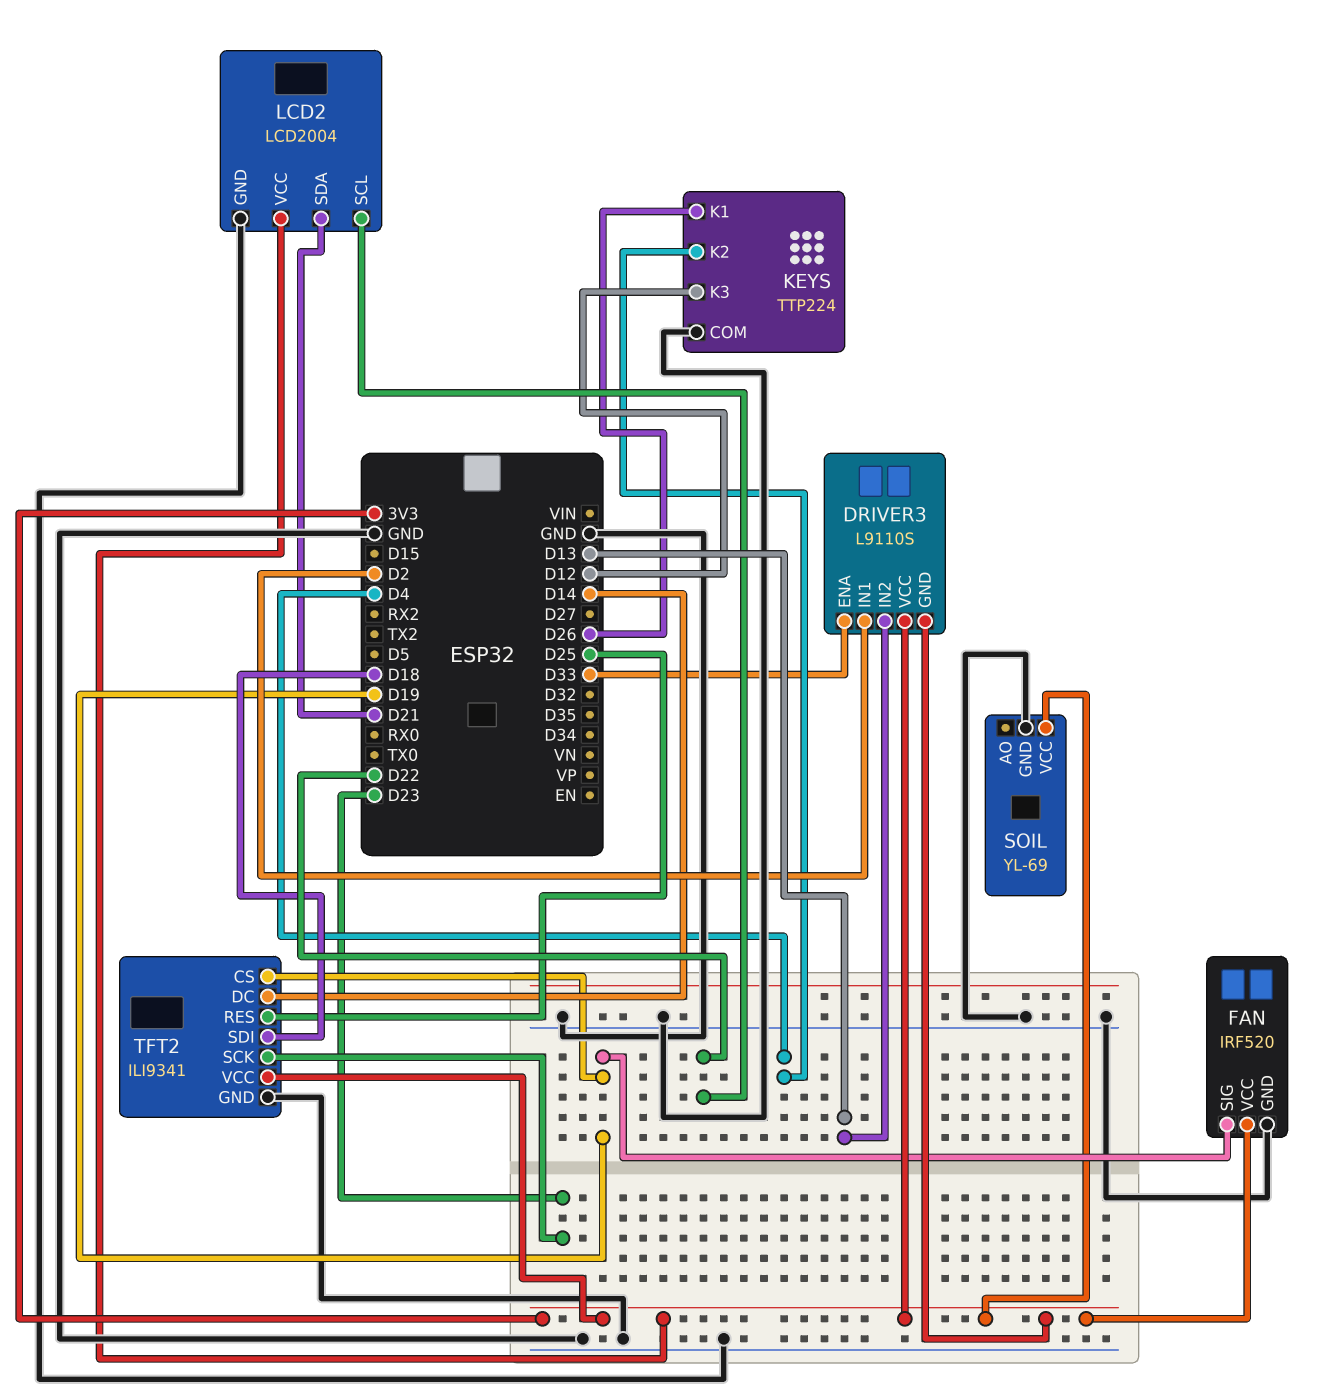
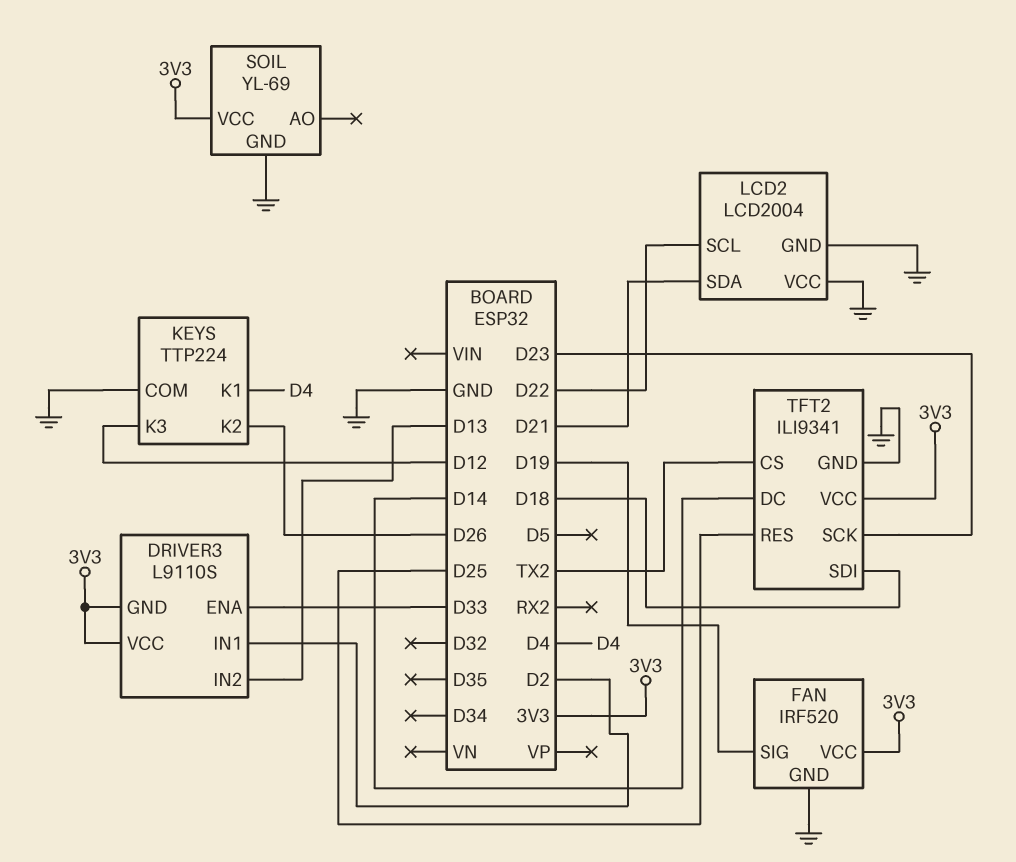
KEYS pin K1: D26 -> D4
KEYS pin K2: D4 -> D26
LCD2 pin VCC: 3V3 -> GND
TFT2 pin CS: D19 -> TX2

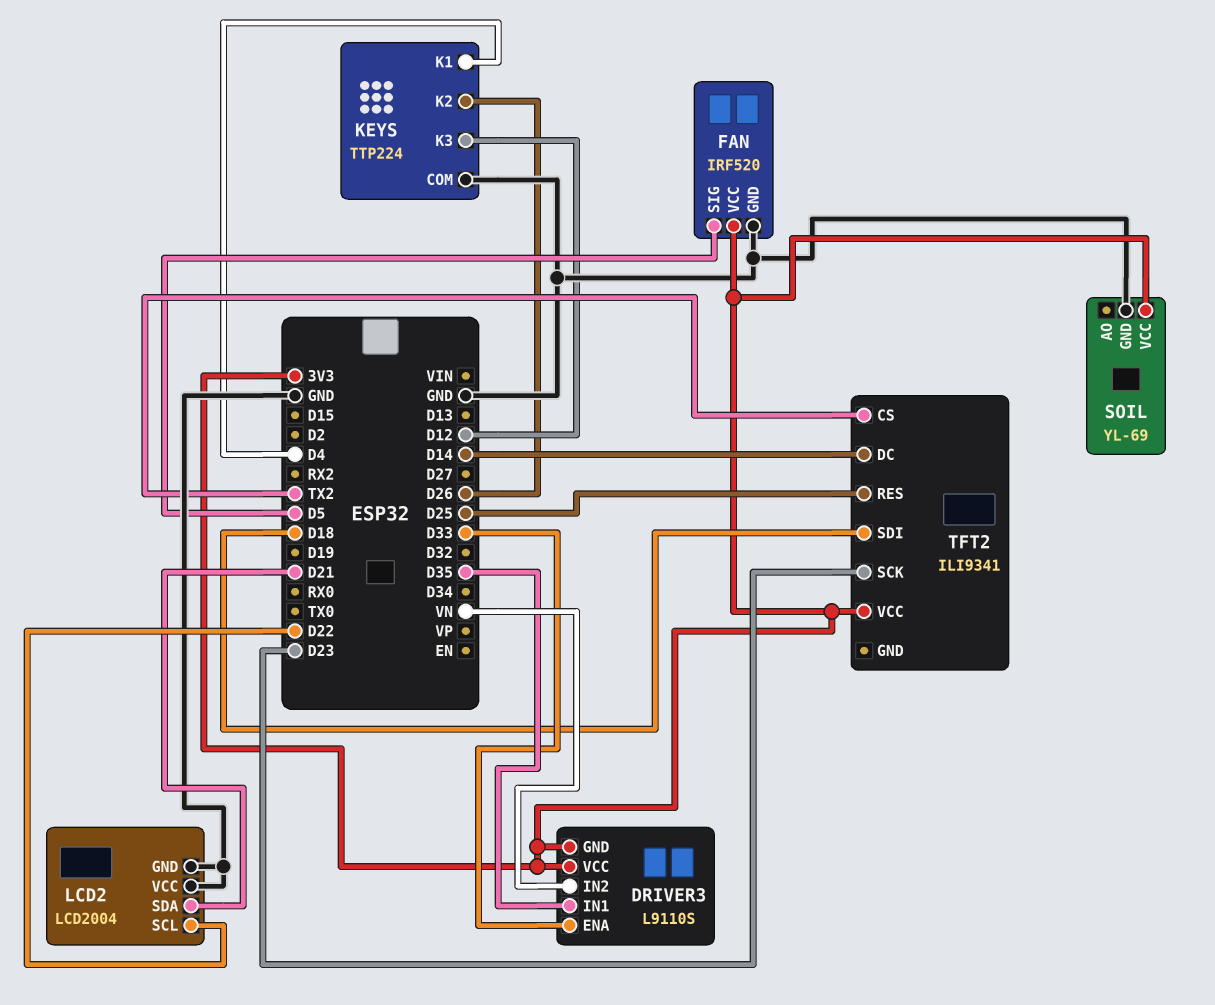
DRIVER3 pin IN1: D2 -> D35
DRIVER3 pin IN2: D13 -> VN
FAN pin SIG: D19 -> D5
TFT2 pin GND: GND -> none

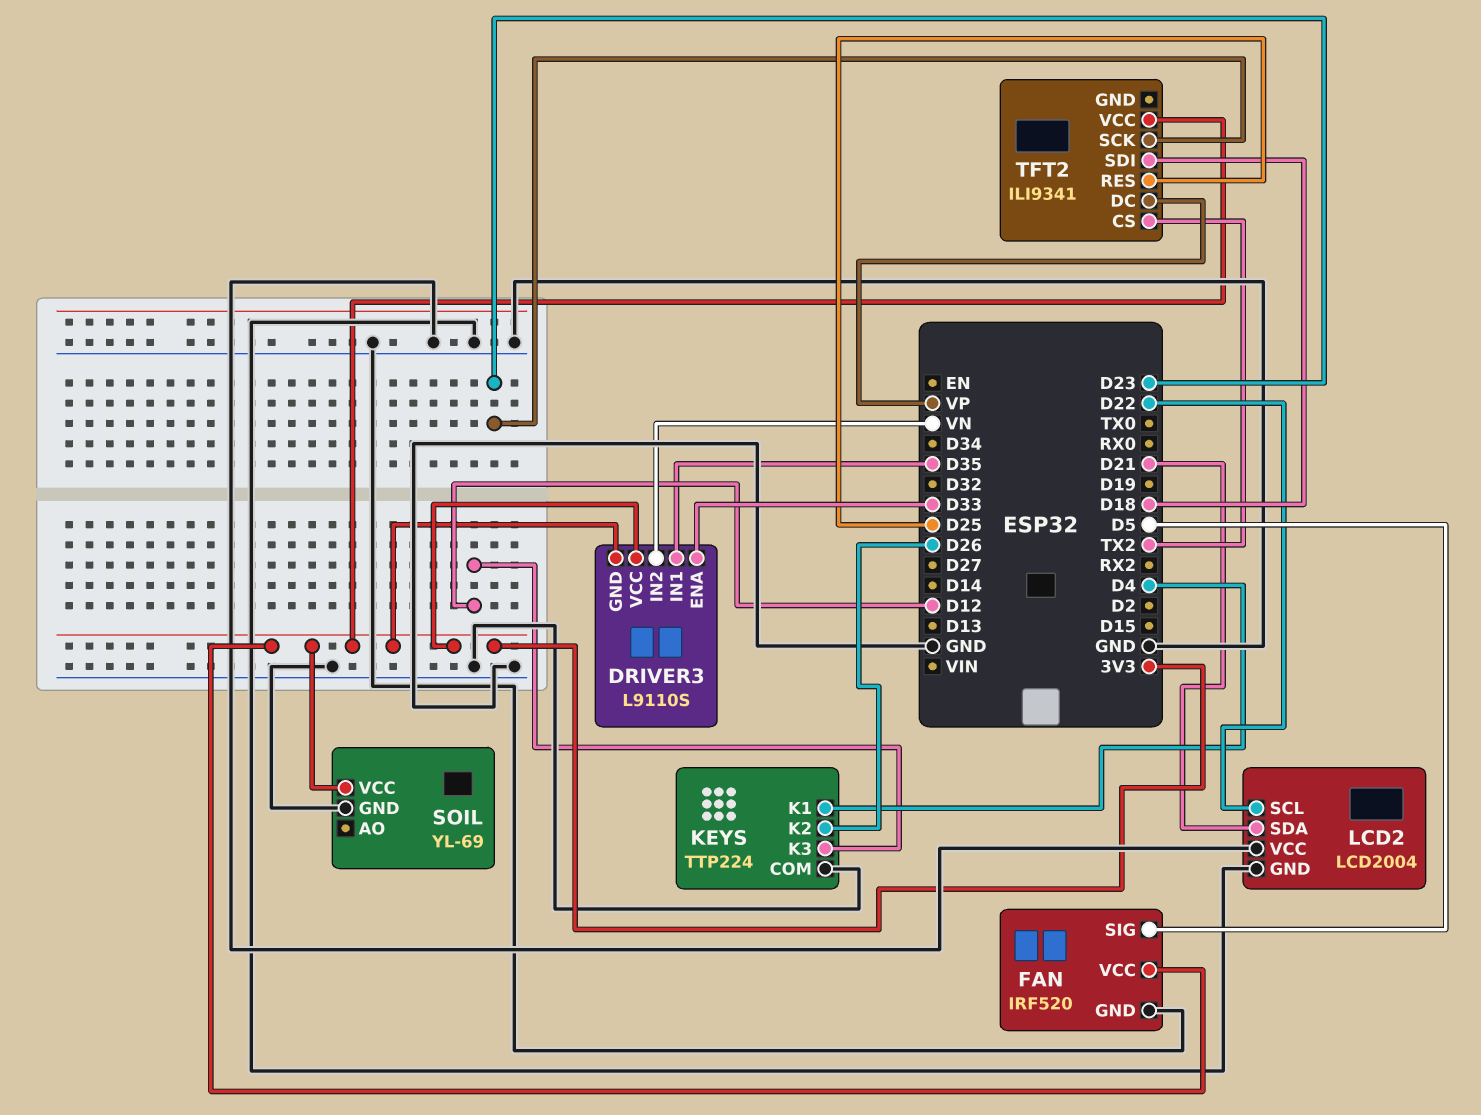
TFT2 pin DC: D14 -> VP

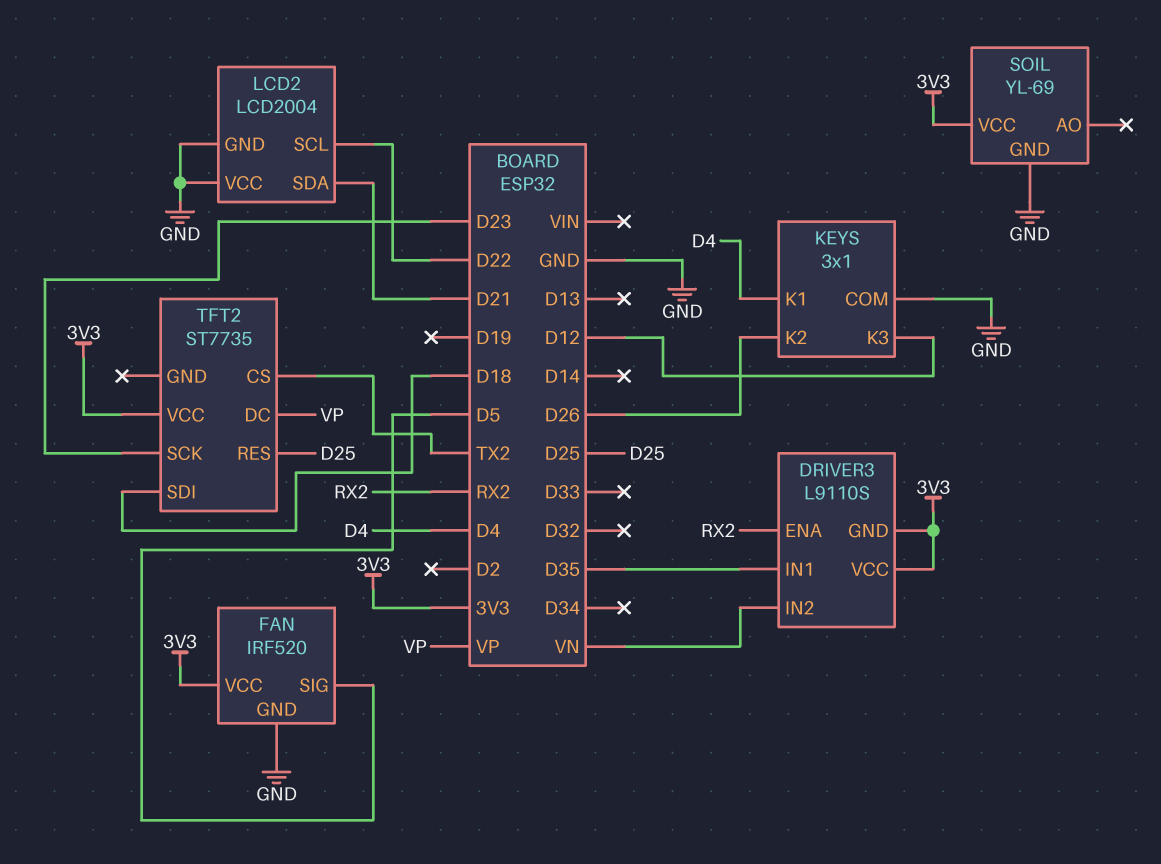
DRIVER3 pin ENA: D33 -> RX2
KEYS: TTP224 -> 3x1
TFT2: ILI9341 -> ST7735

